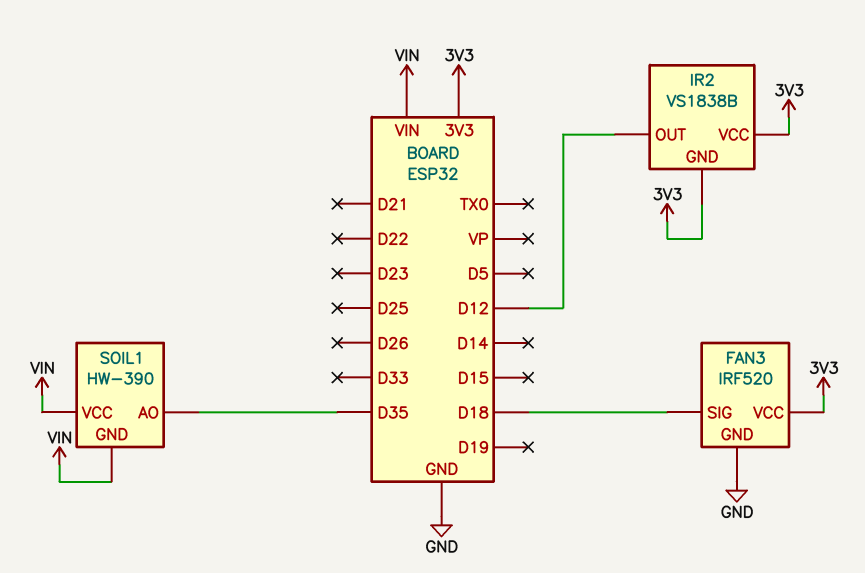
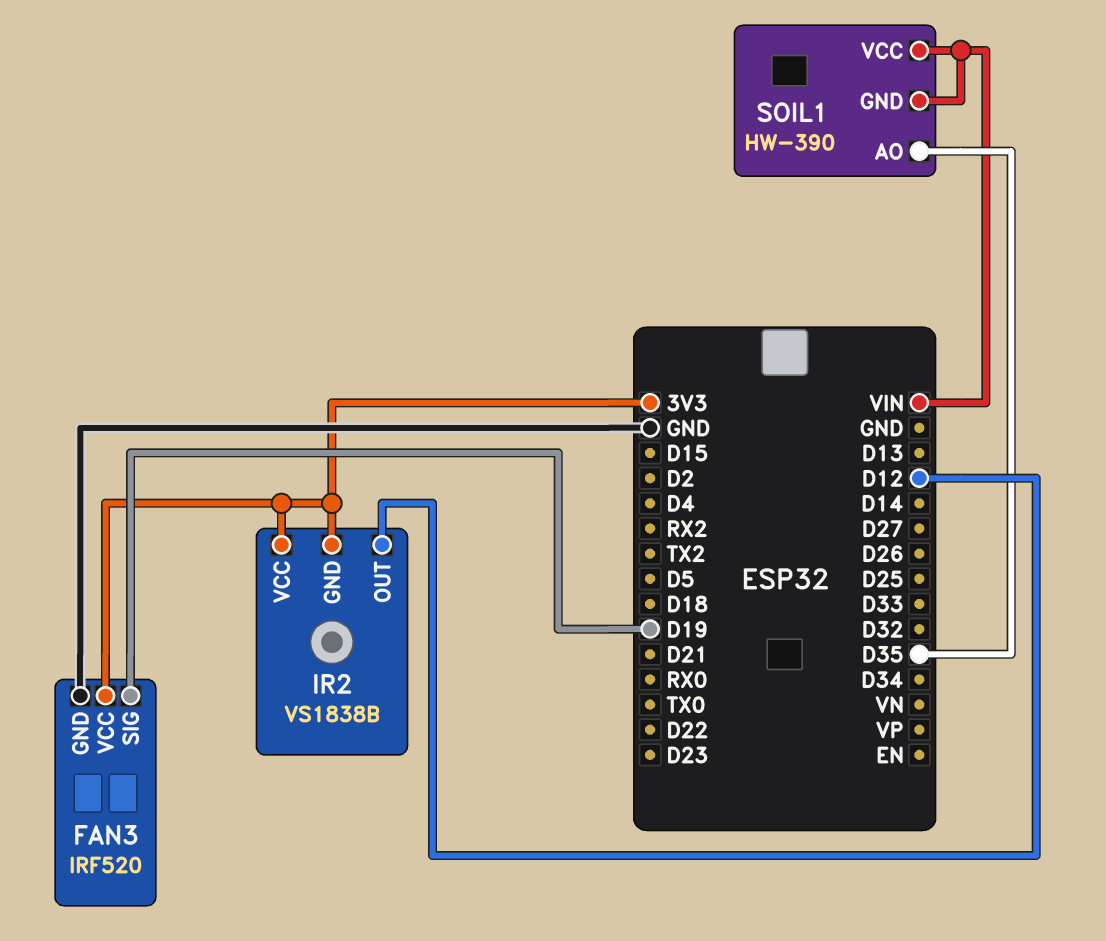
FAN3 pin SIG: D18 -> D19

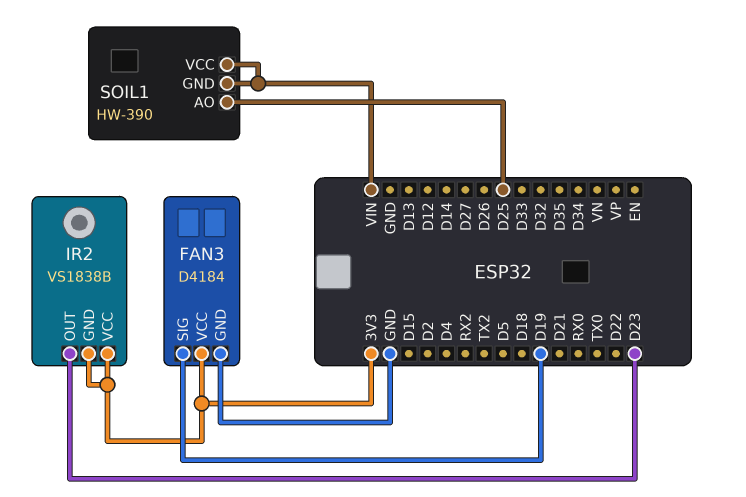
FAN3: IRF520 -> D4184
IR2 pin OUT: D12 -> D23
SOIL1 pin AO: D35 -> D25

